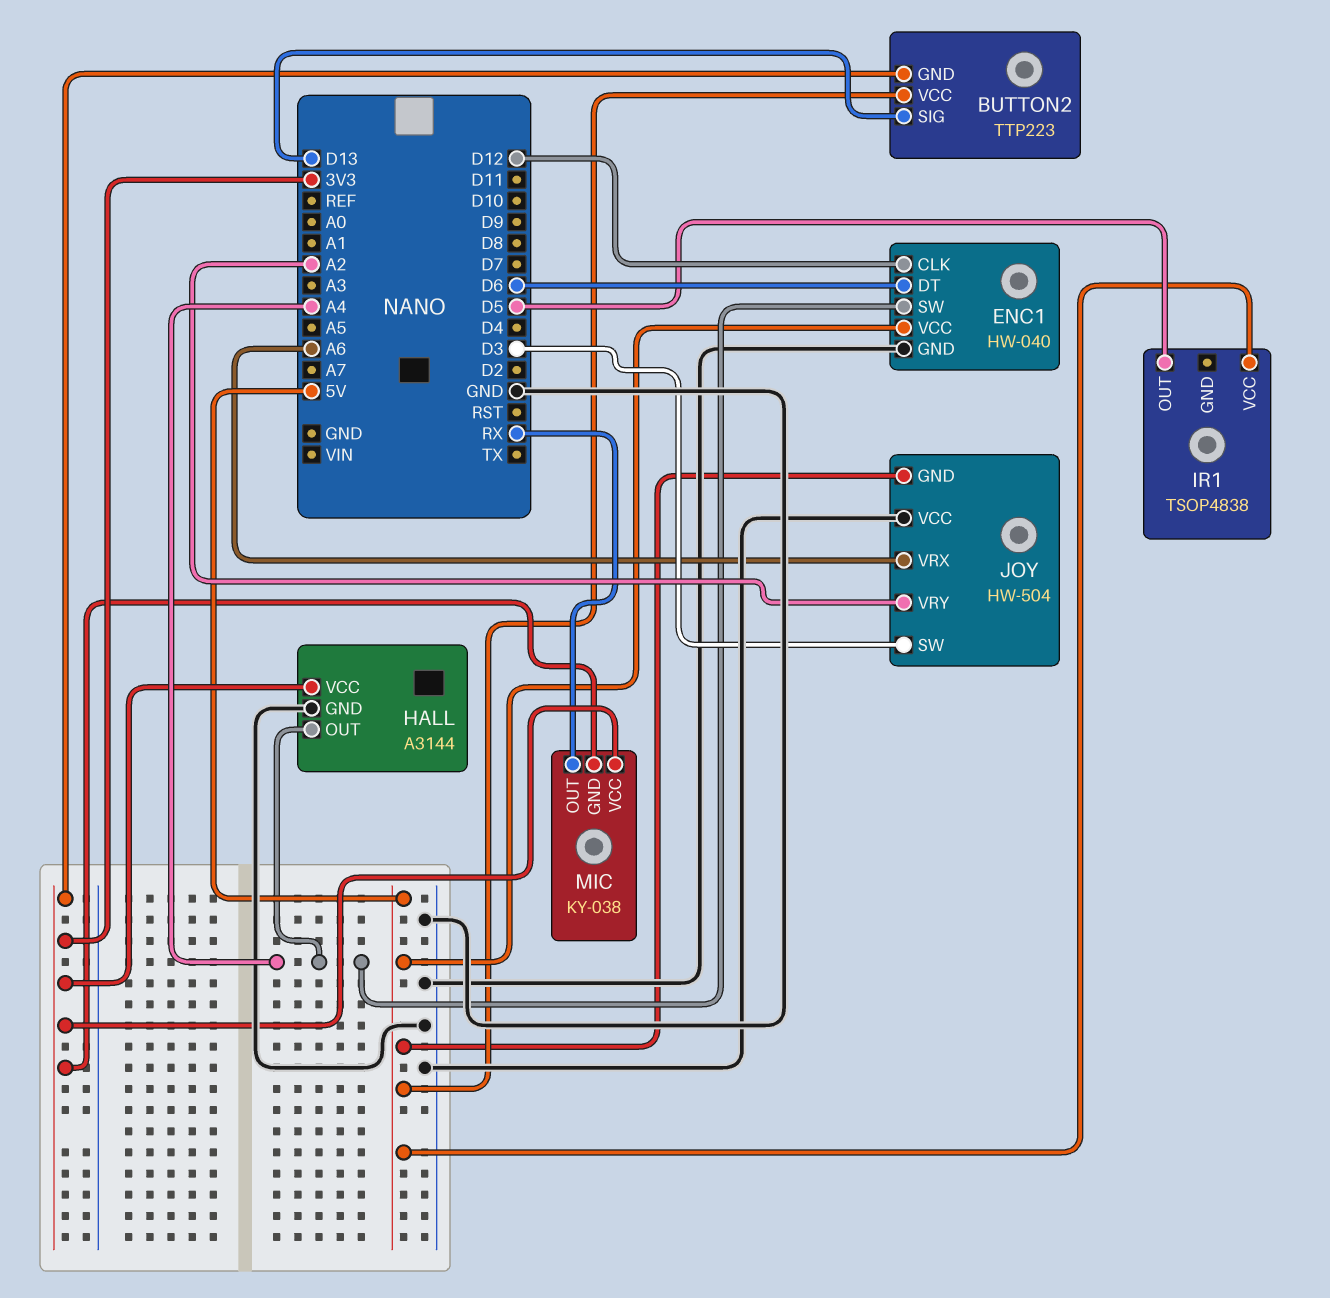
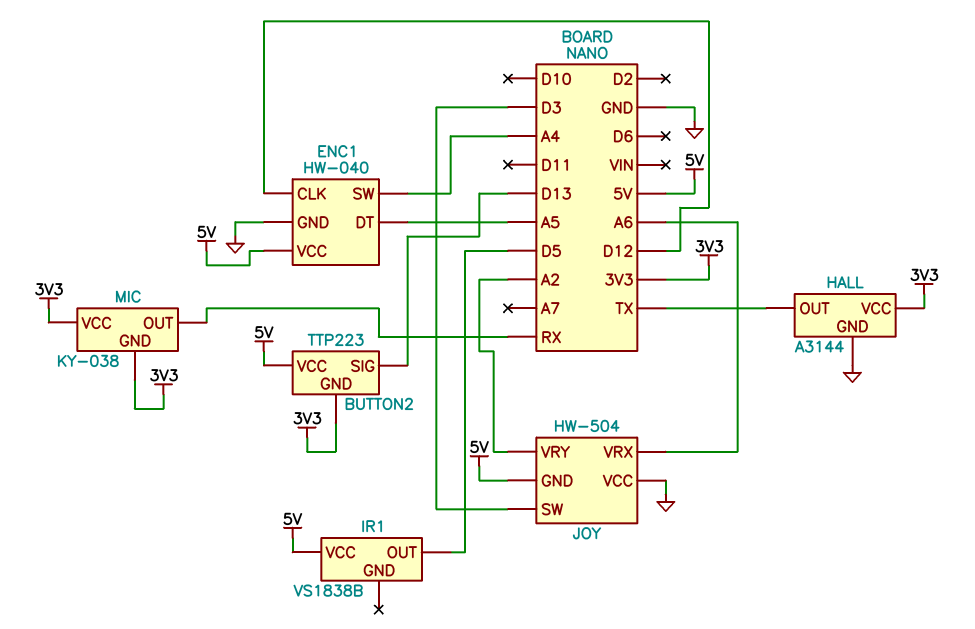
ENC1 pin DT: D6 -> A5
HALL pin OUT: A4 -> TX
IR1: TSOP4838 -> VS1838B

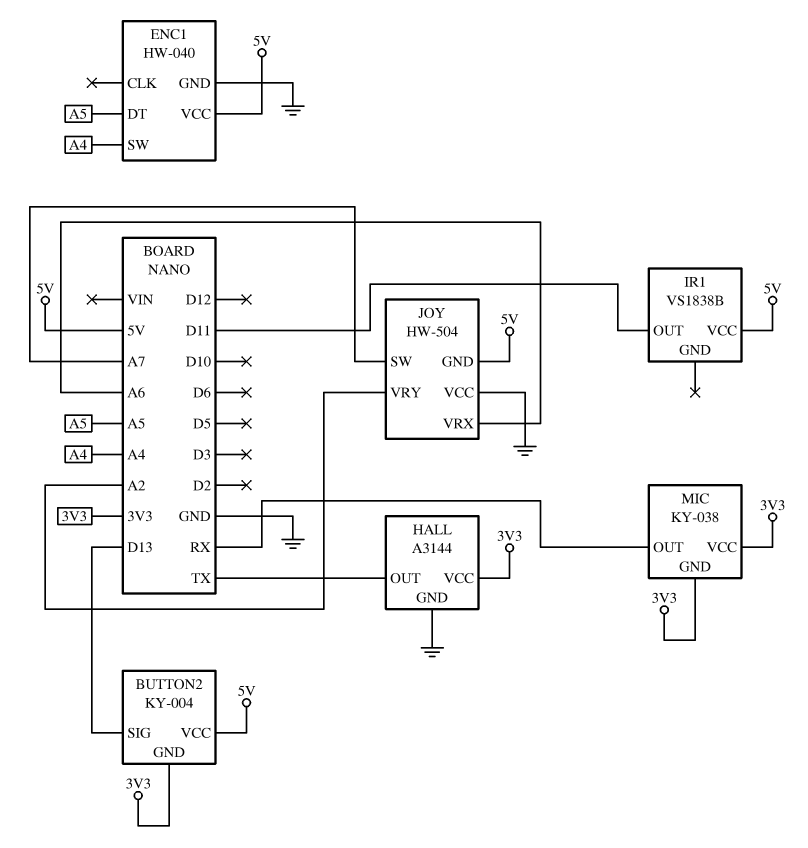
BUTTON2: TTP223 -> KY-004
ENC1 pin CLK: D12 -> none
IR1 pin OUT: D5 -> D11
JOY pin SW: D3 -> A7

